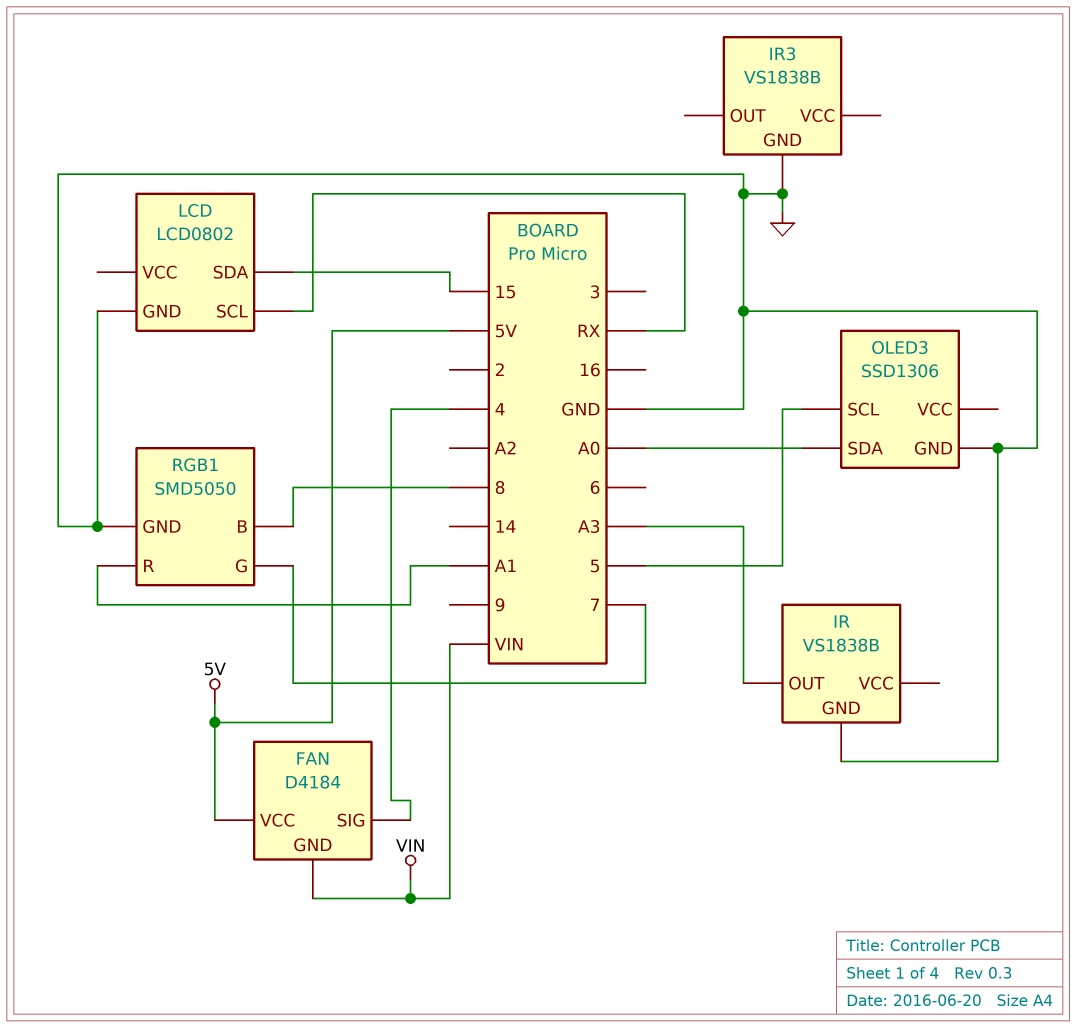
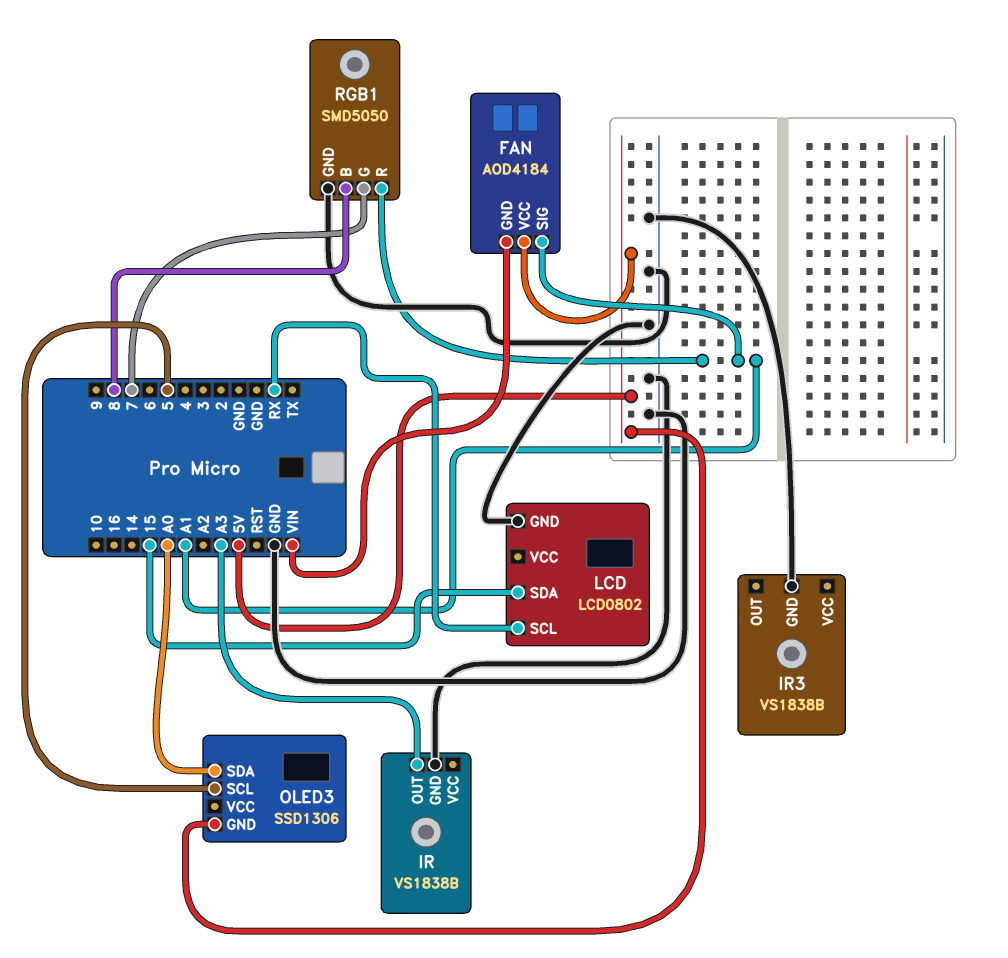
FAN: D4184 -> AOD4184
FAN pin SIG: 4 -> A1
OLED3 pin GND: GND -> 5V

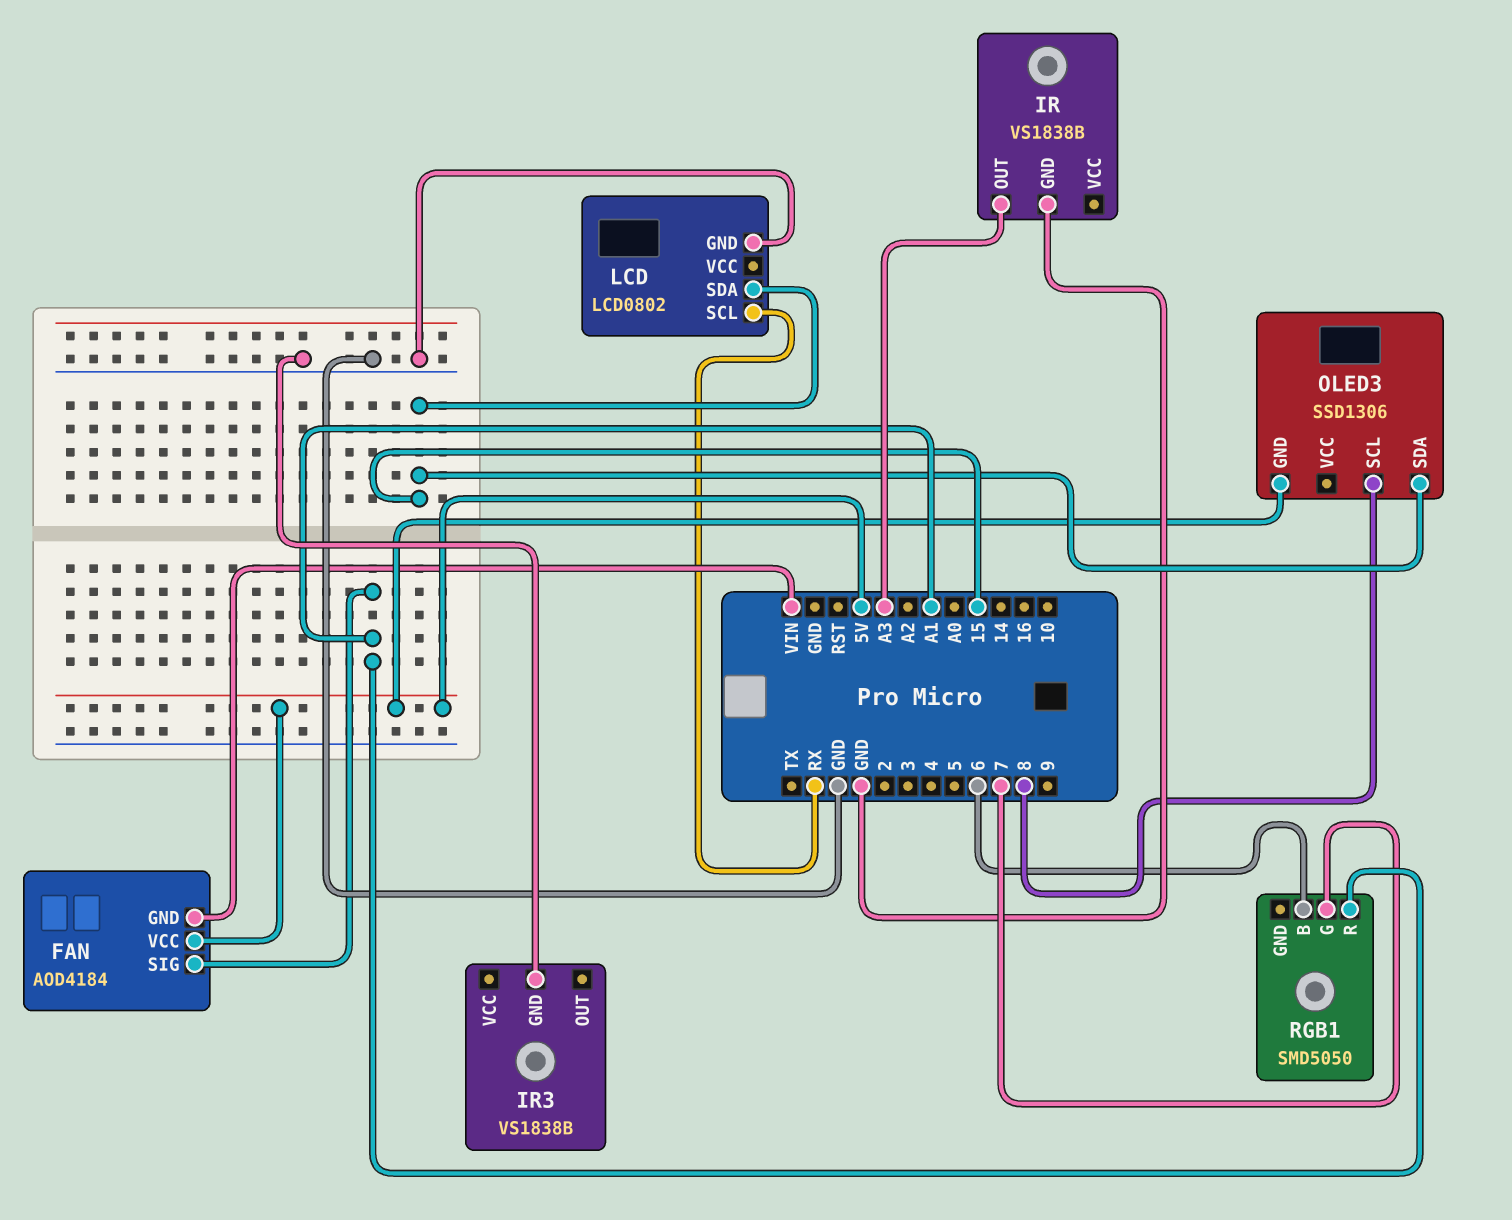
OLED3 pin SCL: 5 -> 8
OLED3 pin SDA: A0 -> 15
RGB1 pin B: 8 -> 6
RGB1 pin GND: GND -> none

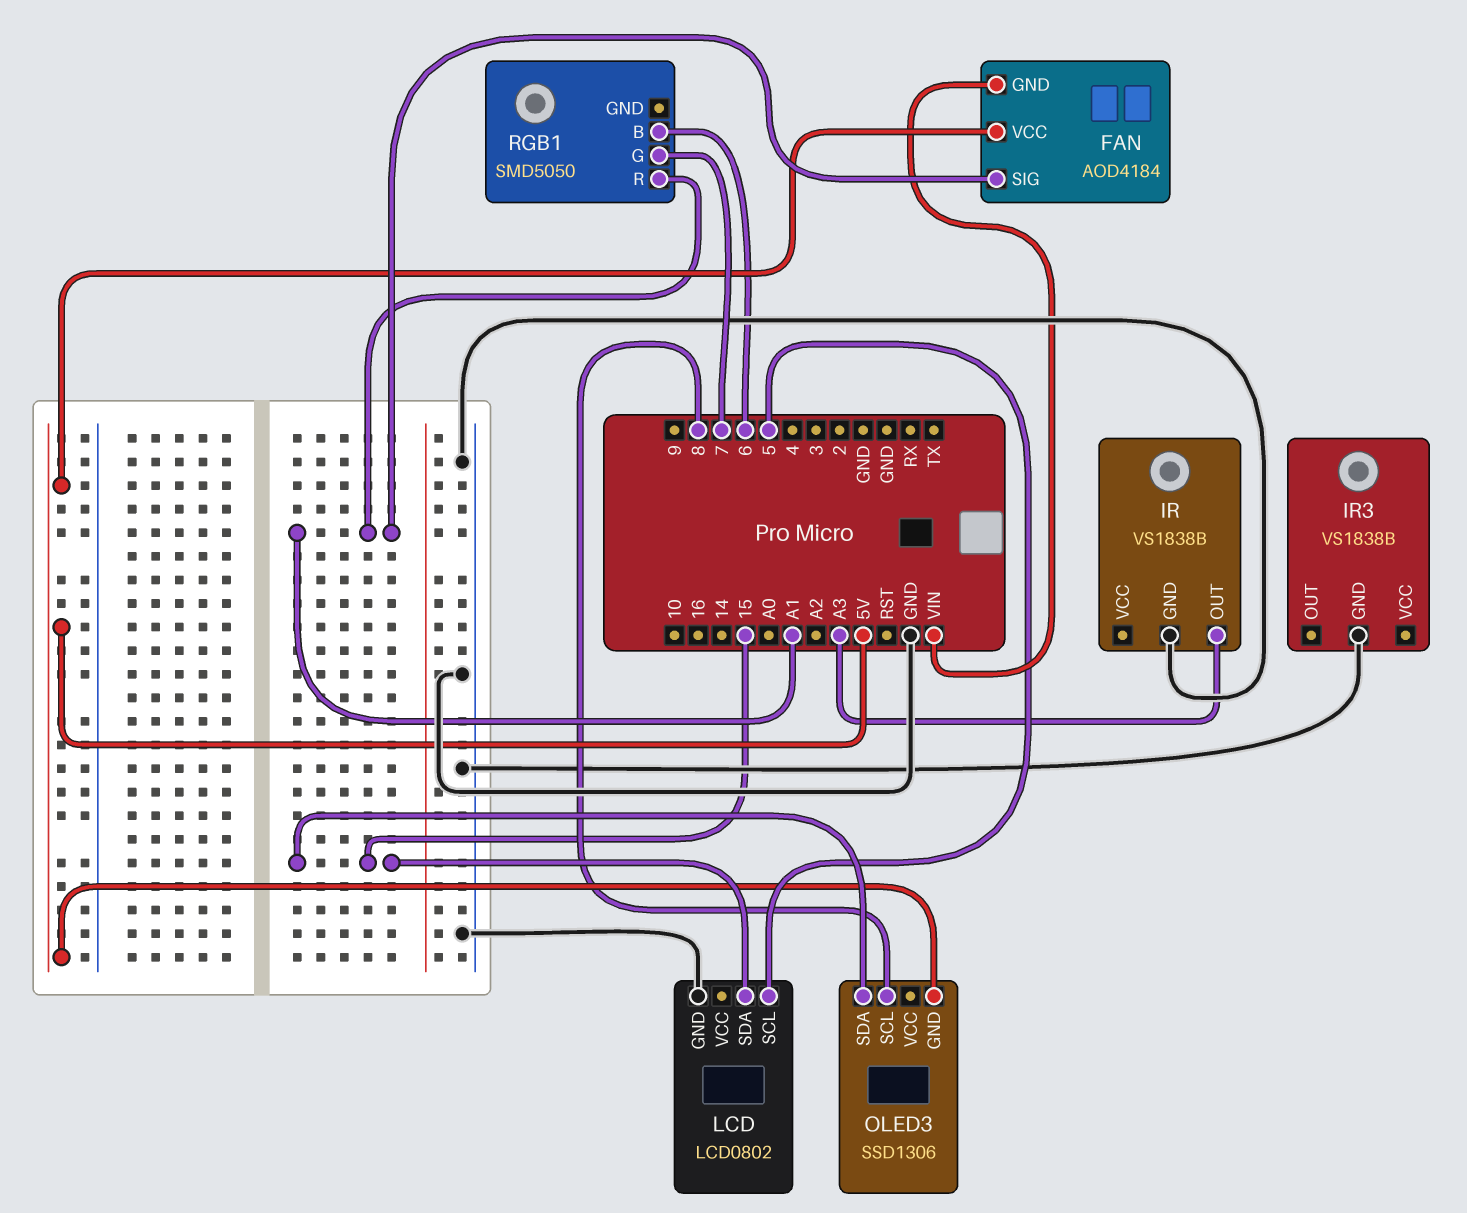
LCD pin SCL: RX -> 5

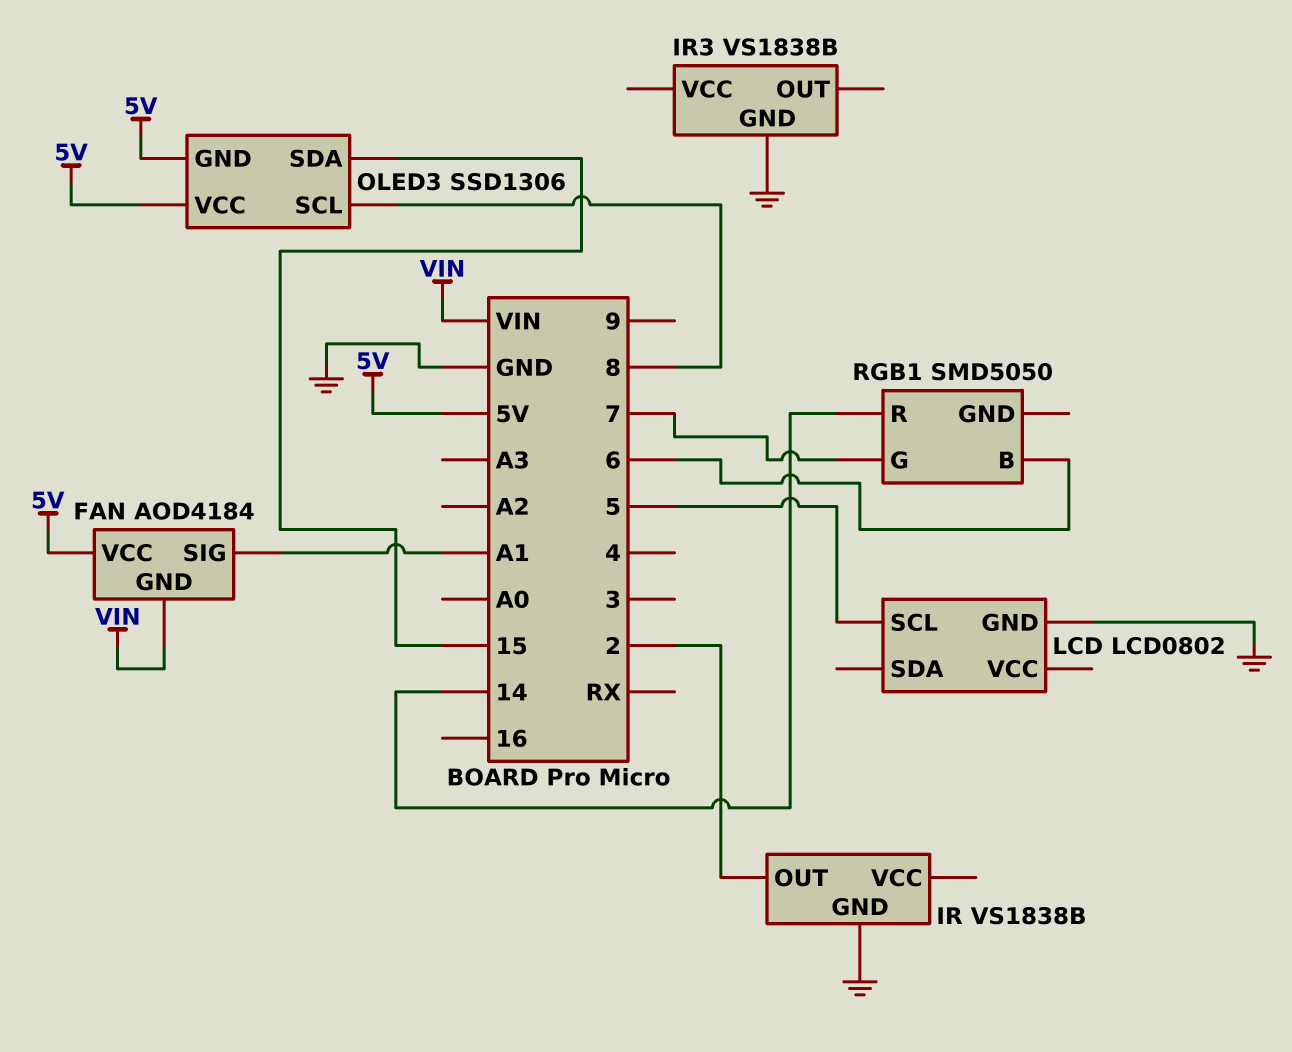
IR pin OUT: A3 -> 2
LCD pin SDA: 15 -> none
OLED3 pin VCC: none -> 5V
RGB1 pin R: A1 -> 14

